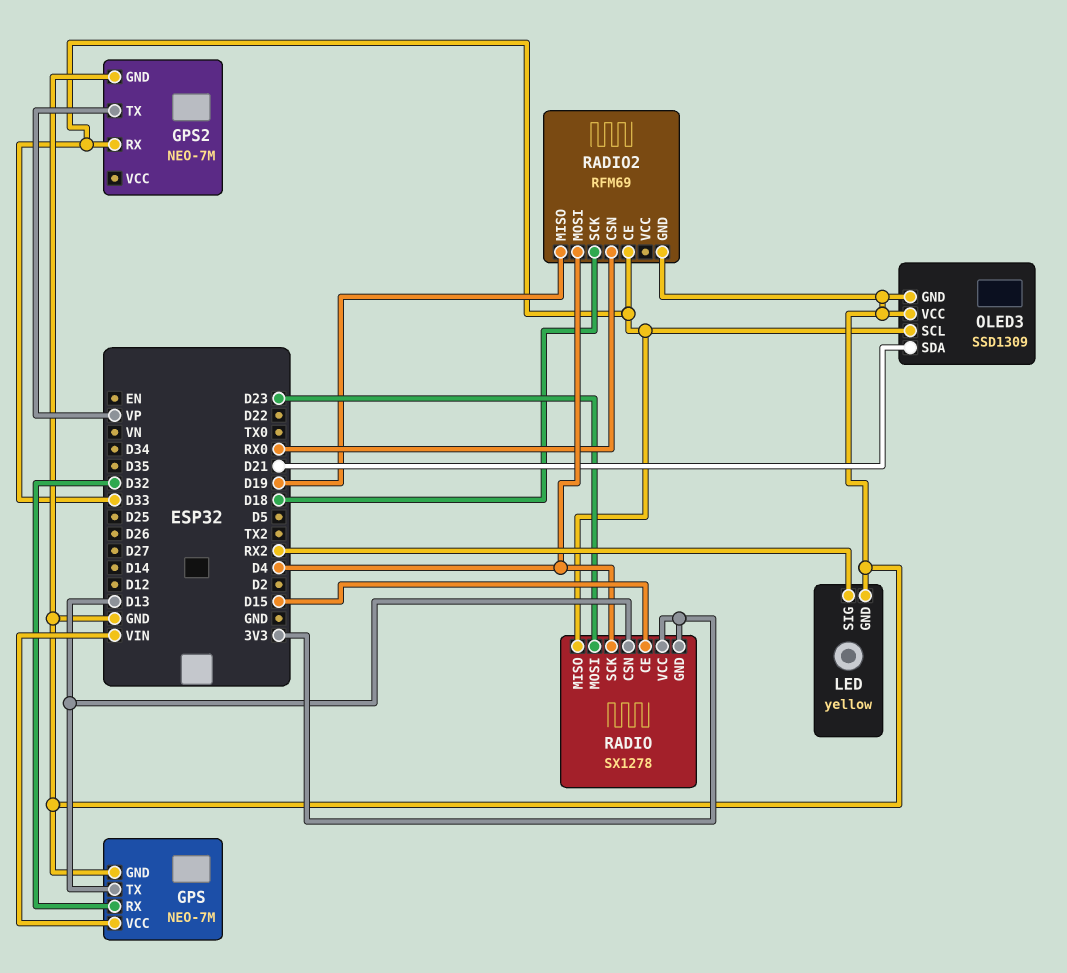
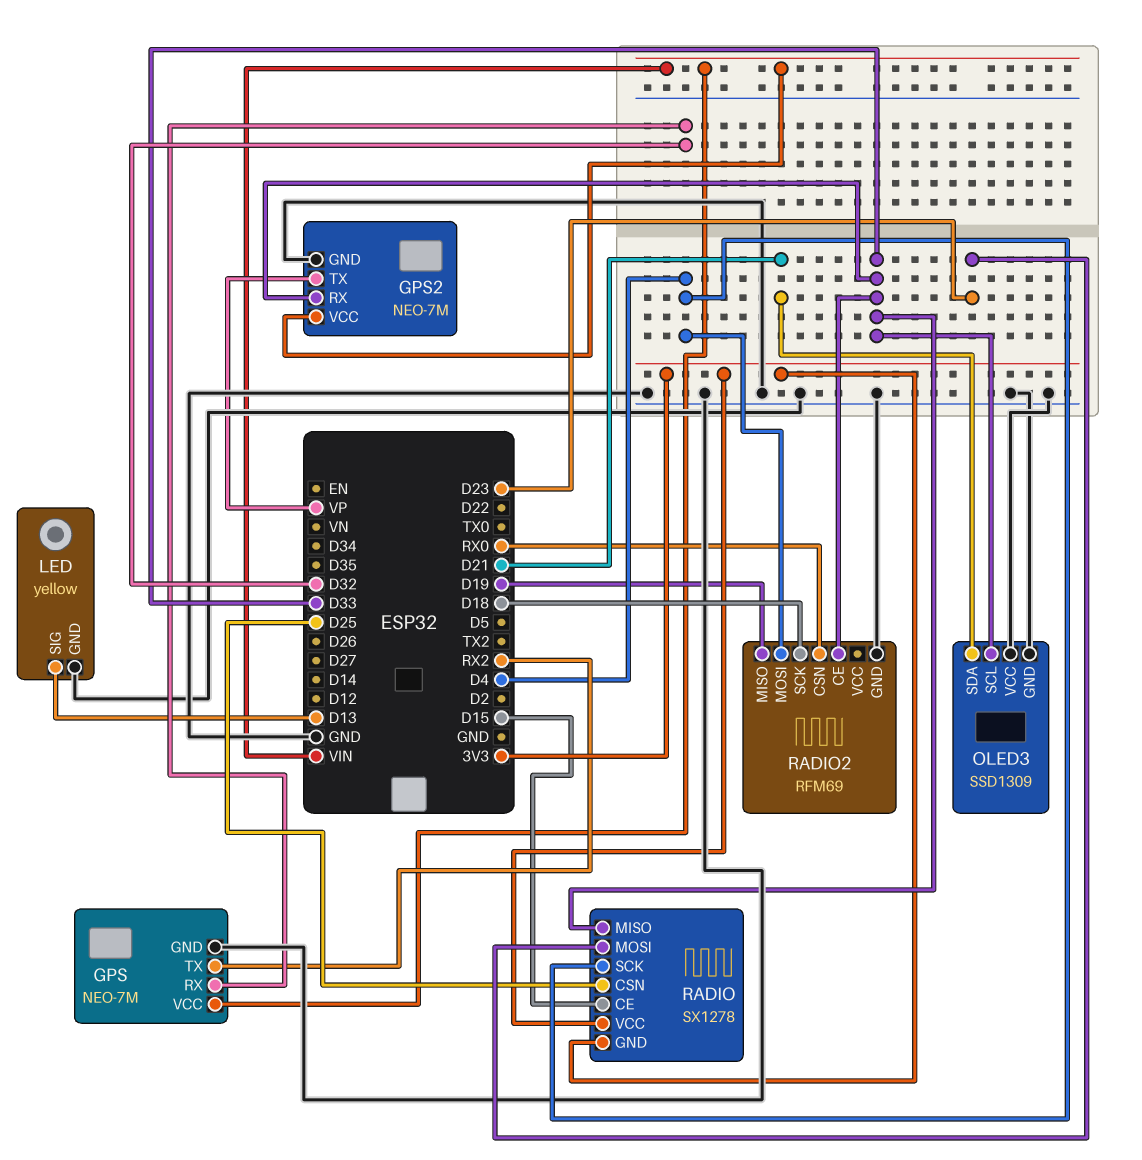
GPS pin TX: D13 -> RX2
GPS2 pin VCC: none -> VIN
LED pin SIG: RX2 -> D13
RADIO pin CSN: D13 -> D25

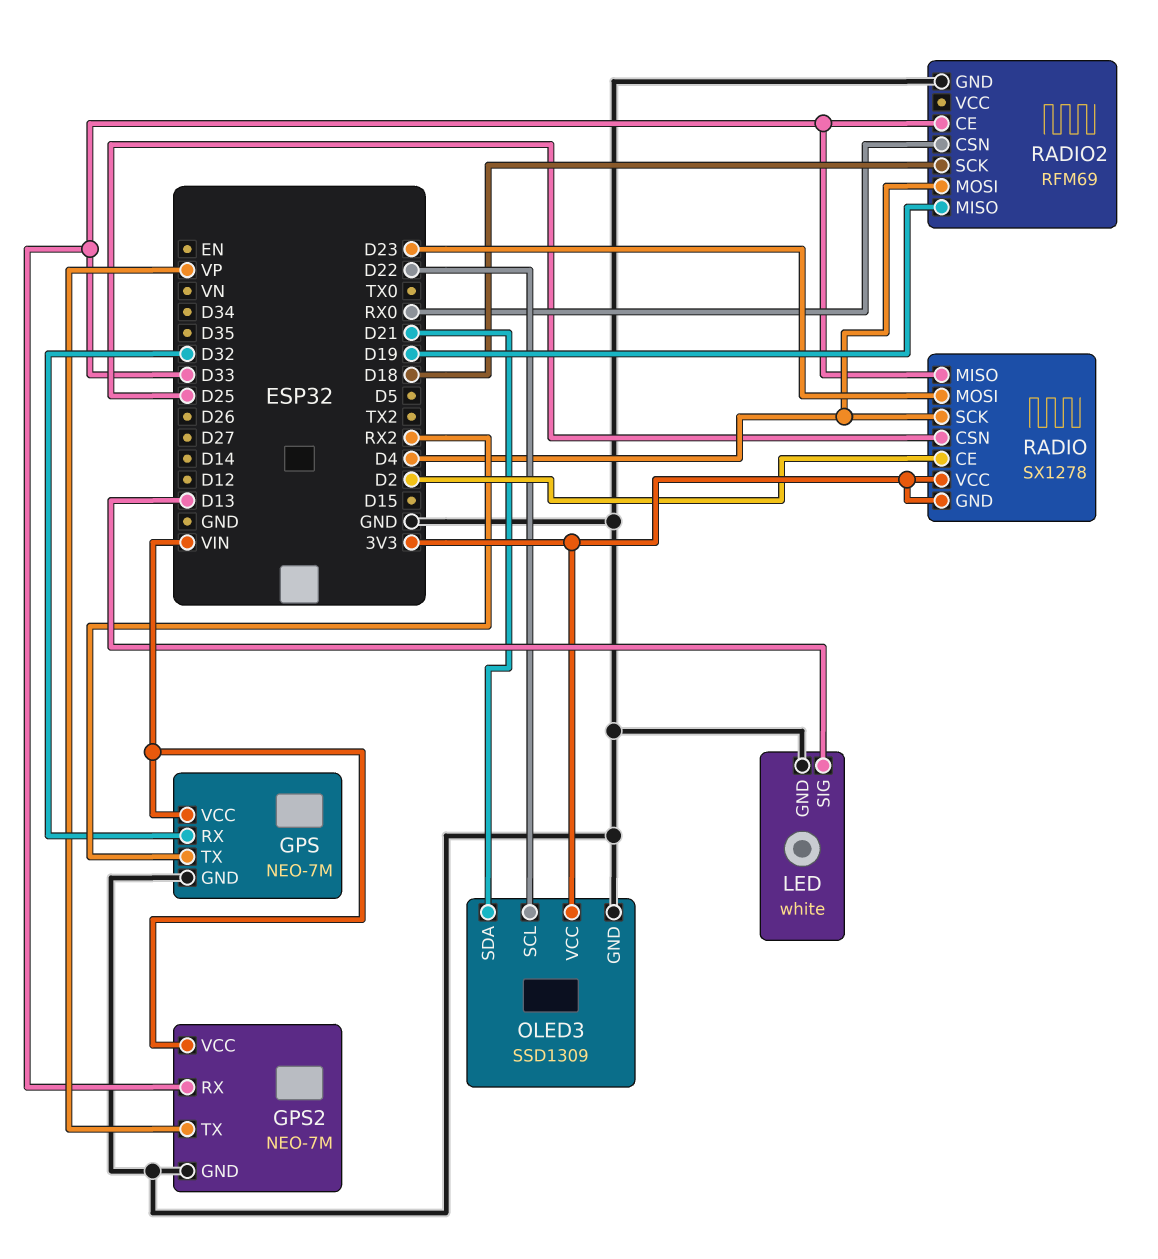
LED: yellow -> white
OLED3 pin SCL: D33 -> D22
OLED3 pin VCC: GND -> 3V3
RADIO pin CE: D15 -> D2

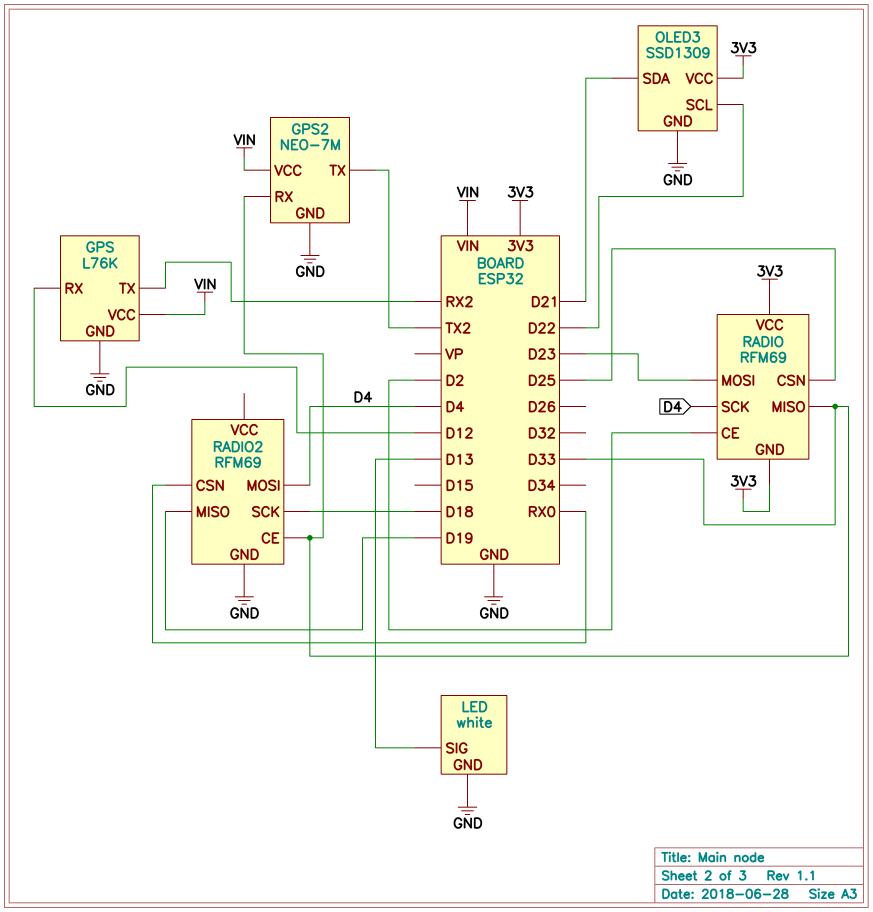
GPS: NEO-7M -> L76K
GPS pin RX: D32 -> D12
GPS2 pin TX: VP -> TX2
RADIO: SX1278 -> RFM69

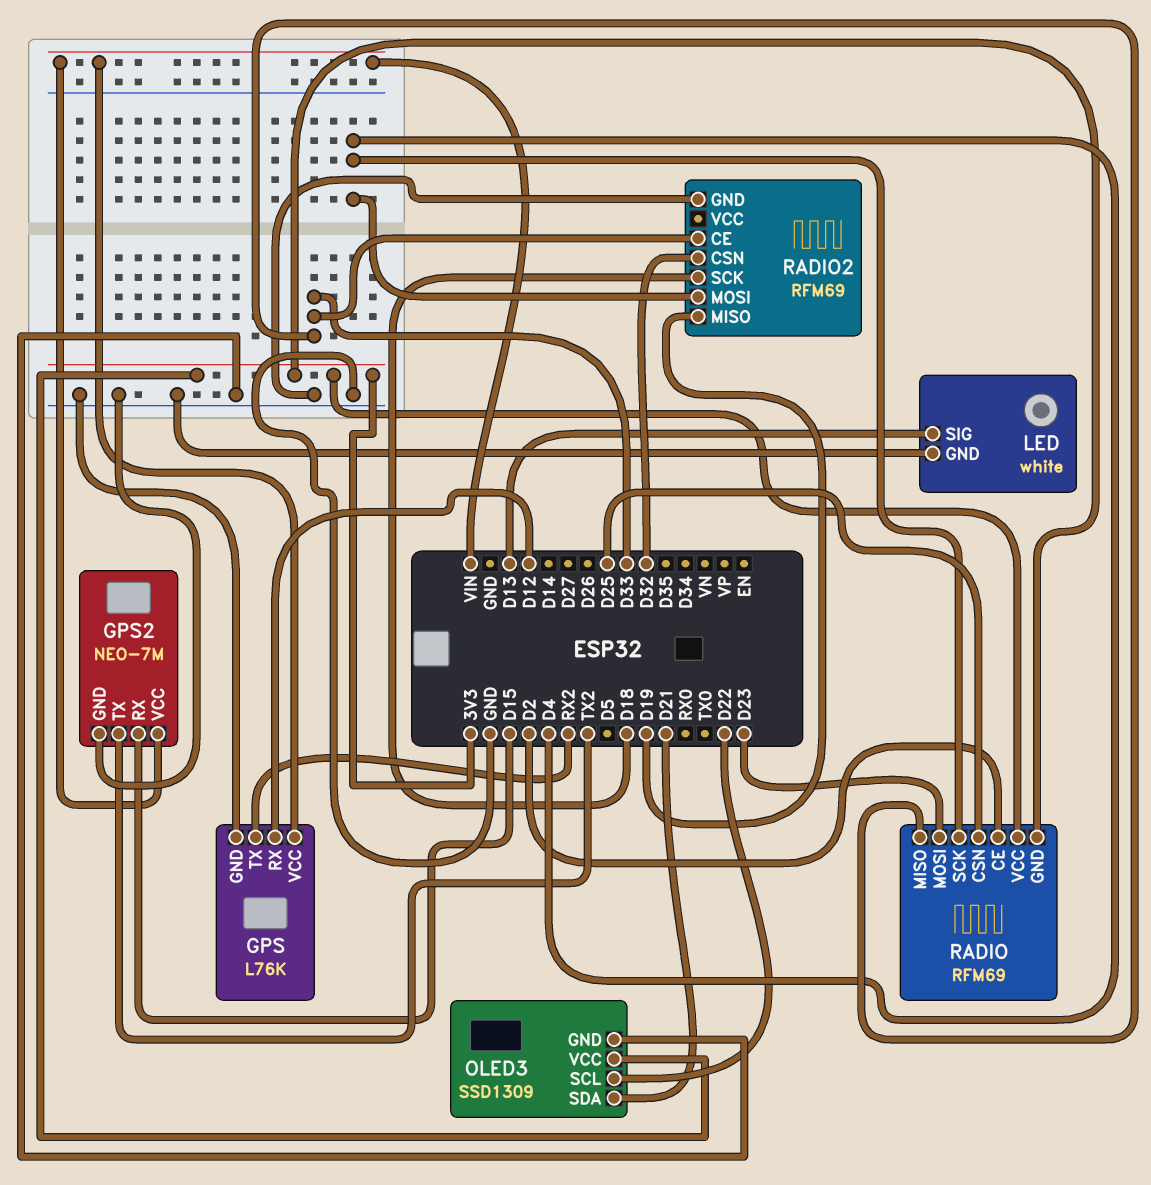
GPS2 pin RX: D33 -> D15
RADIO2 pin CSN: RX0 -> D32

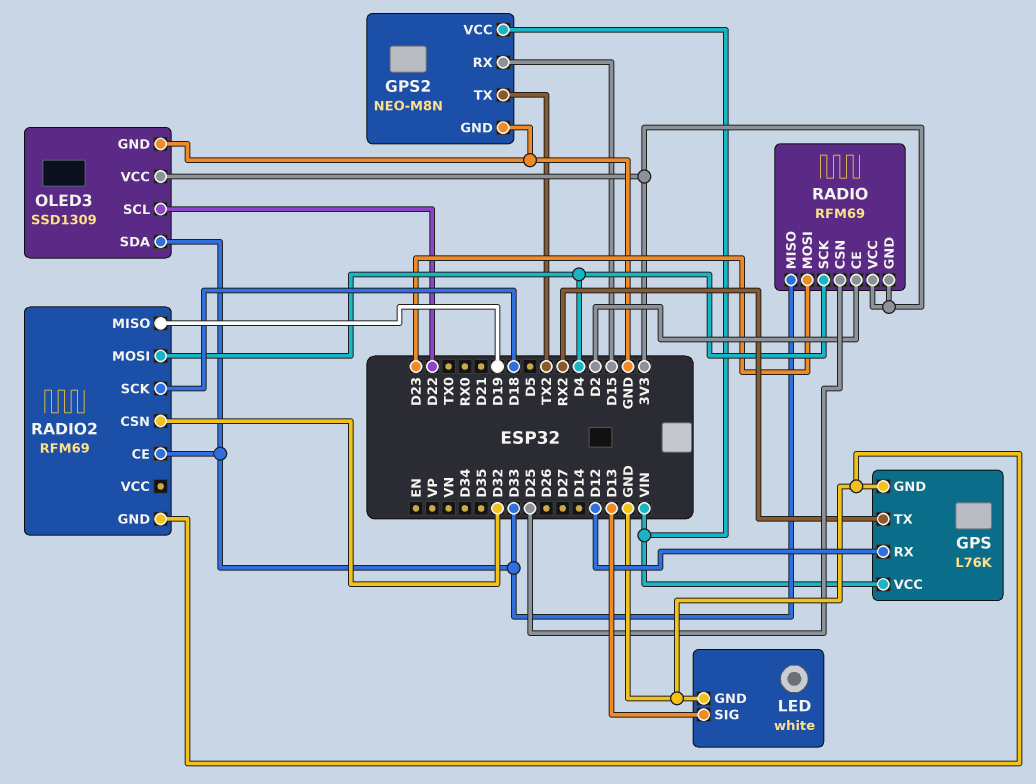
GPS2: NEO-7M -> NEO-M8N
OLED3 pin SDA: D21 -> D33

